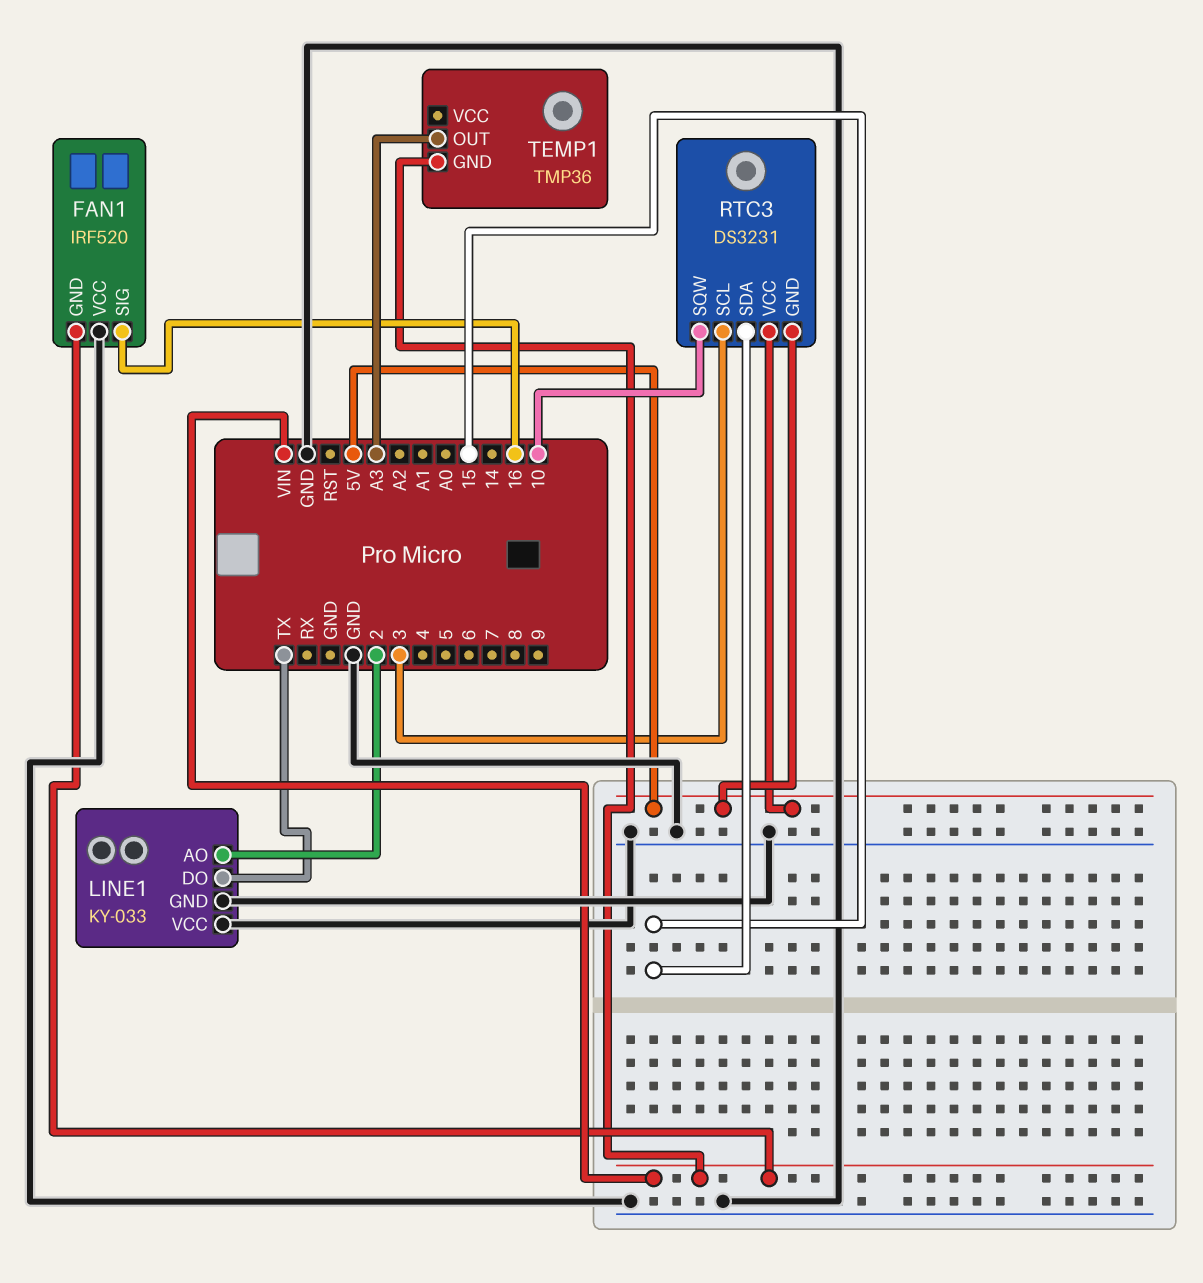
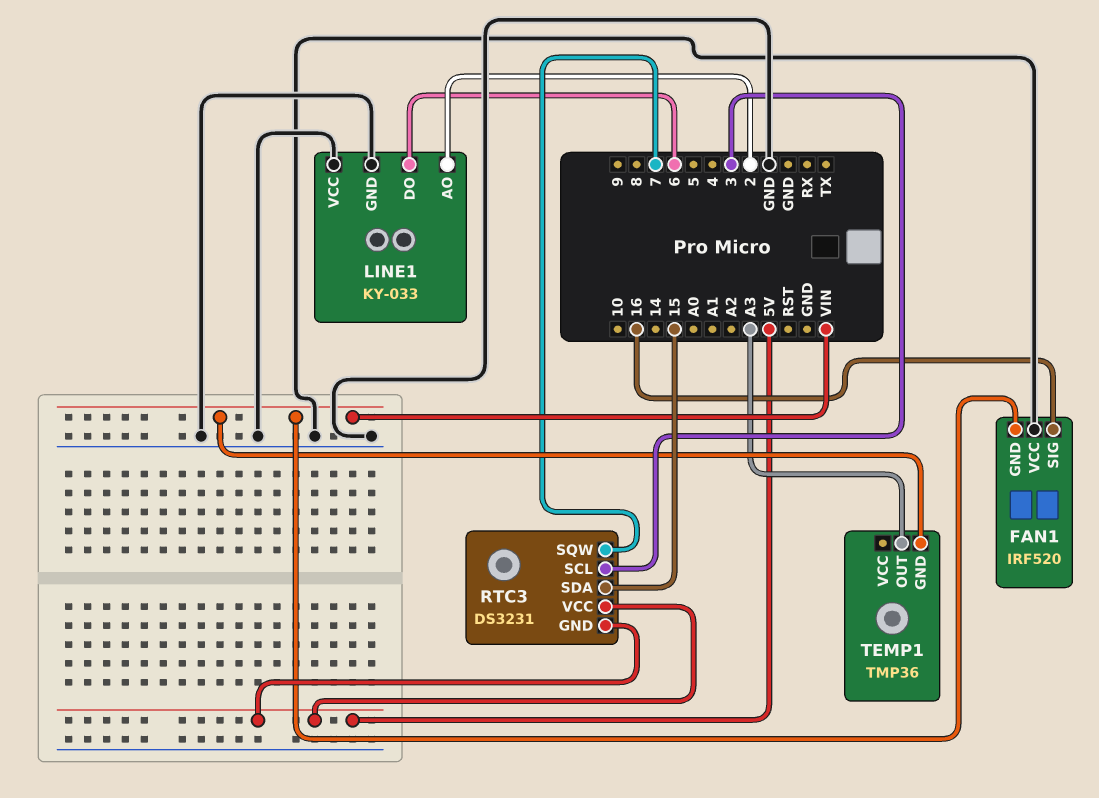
LINE1 pin DO: TX -> 6
RTC3 pin SQW: 10 -> 7

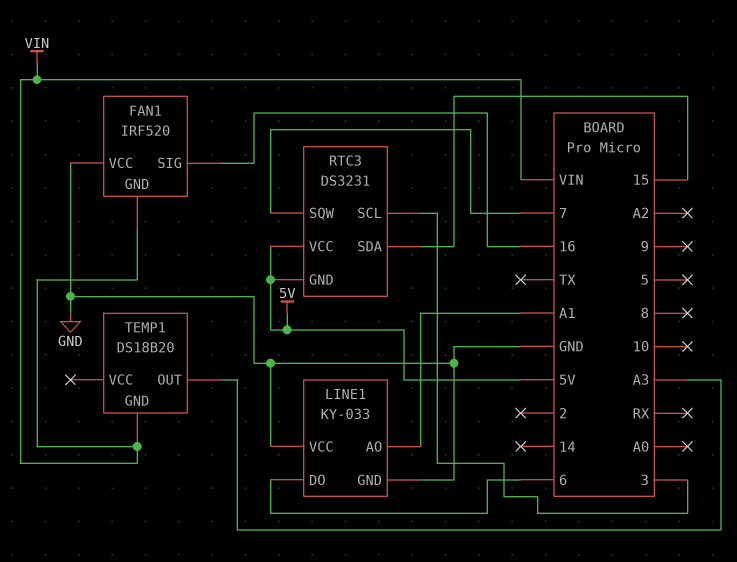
LINE1 pin AO: 2 -> A1
TEMP1: TMP36 -> DS18B20

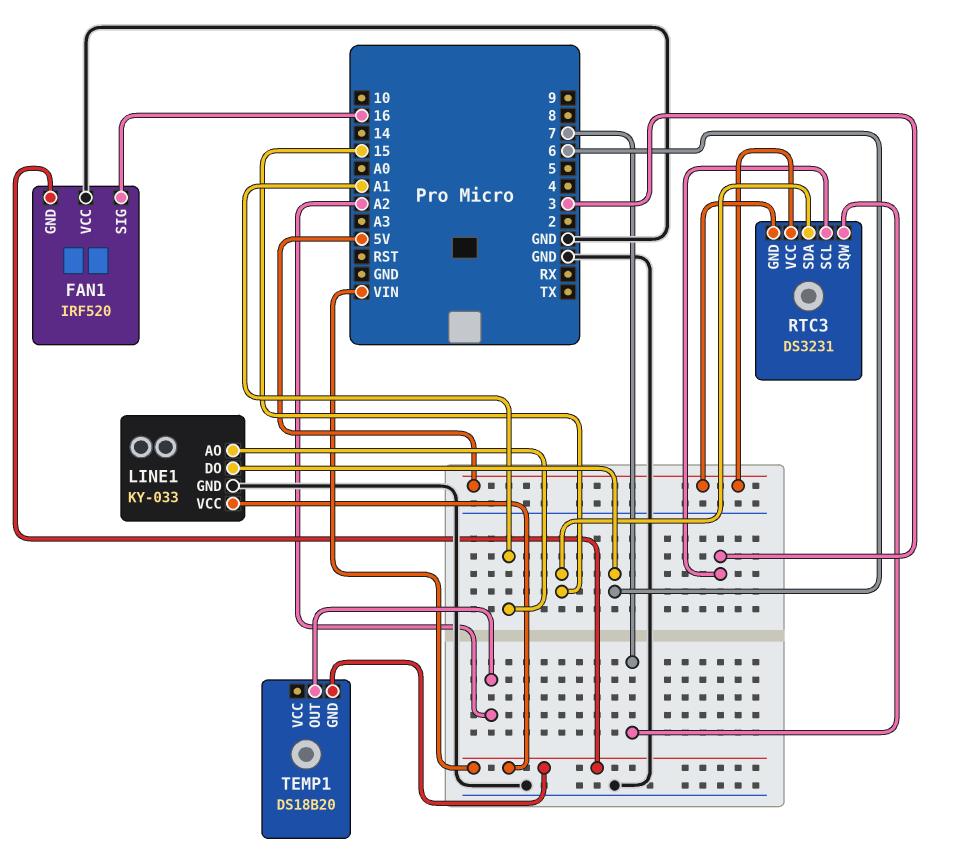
LINE1 pin VCC: GND -> VIN
TEMP1 pin OUT: A3 -> A2

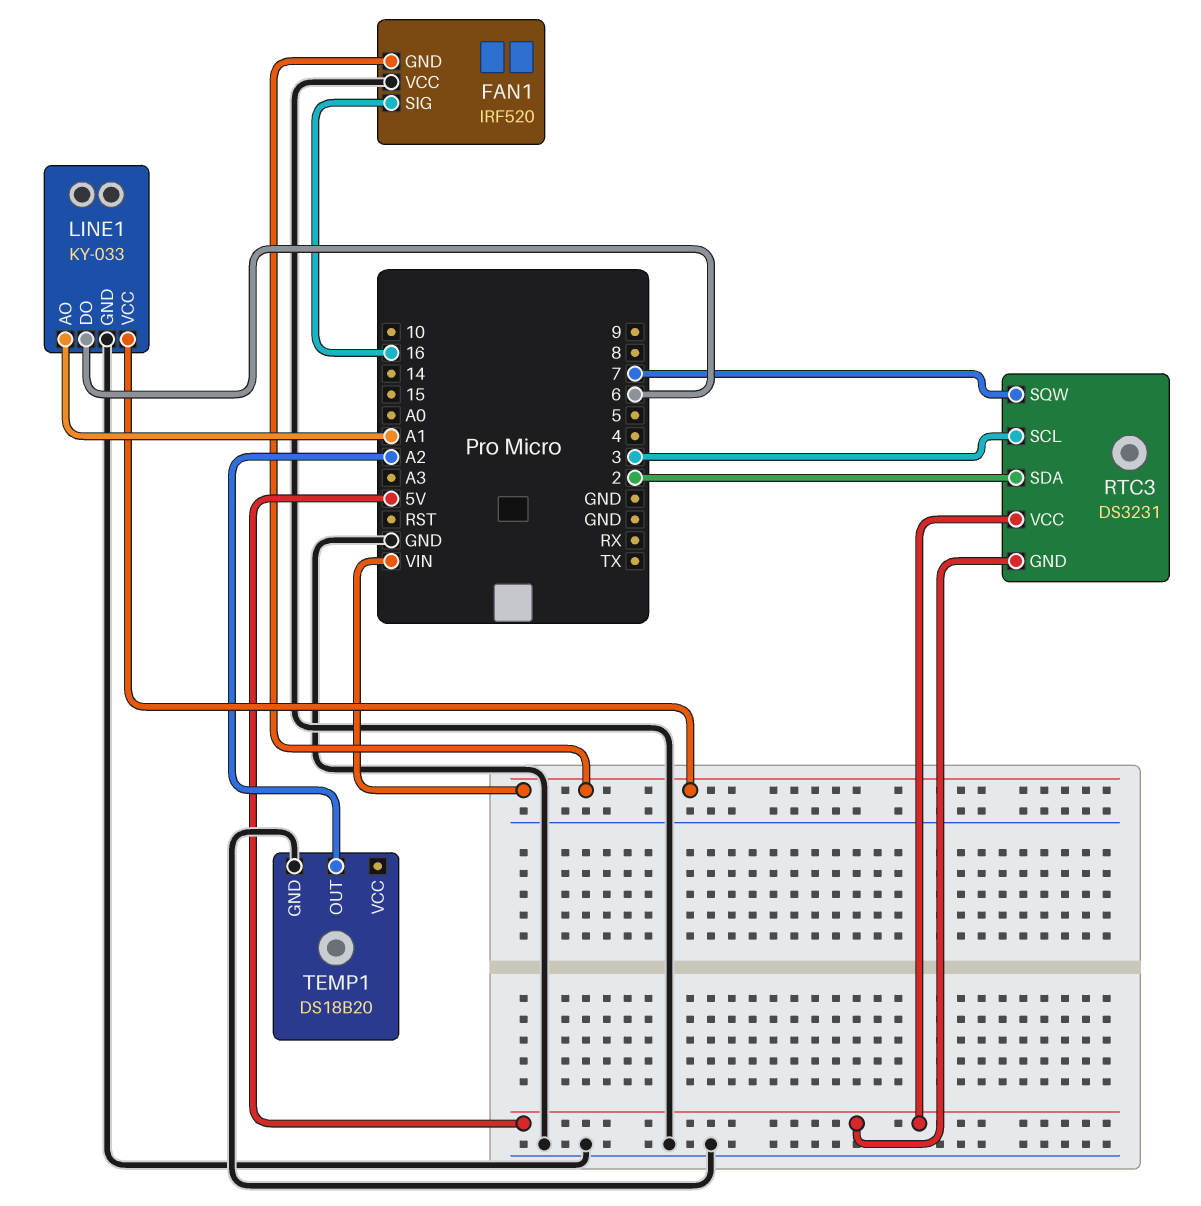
RTC3 pin SDA: 15 -> 2
TEMP1 pin GND: VIN -> GND

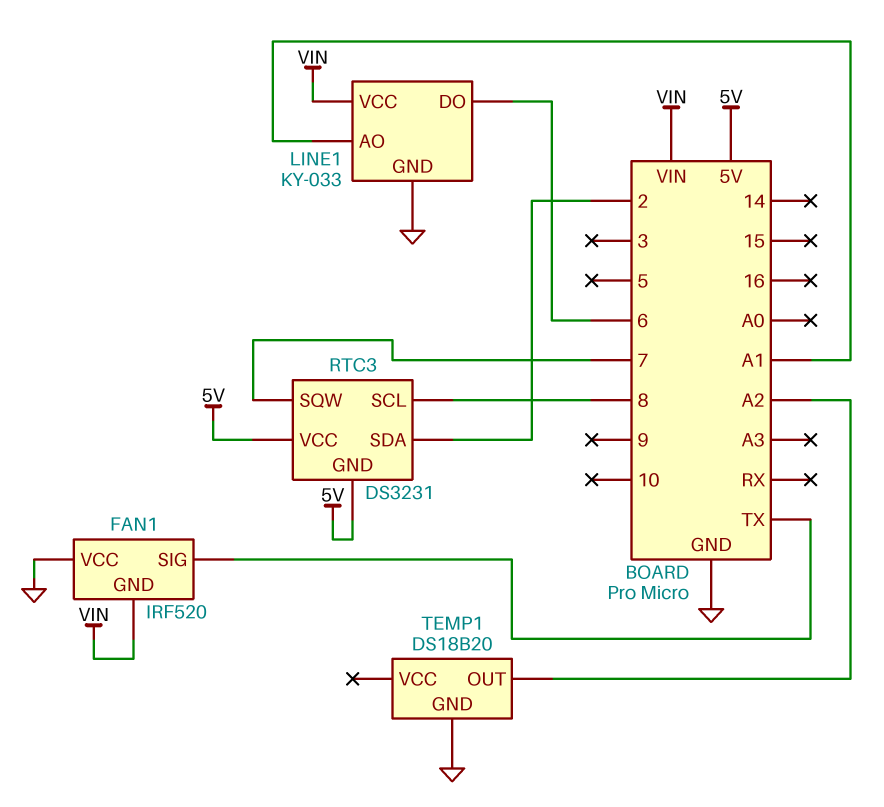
FAN1 pin SIG: 16 -> TX
RTC3 pin SCL: 3 -> 8

